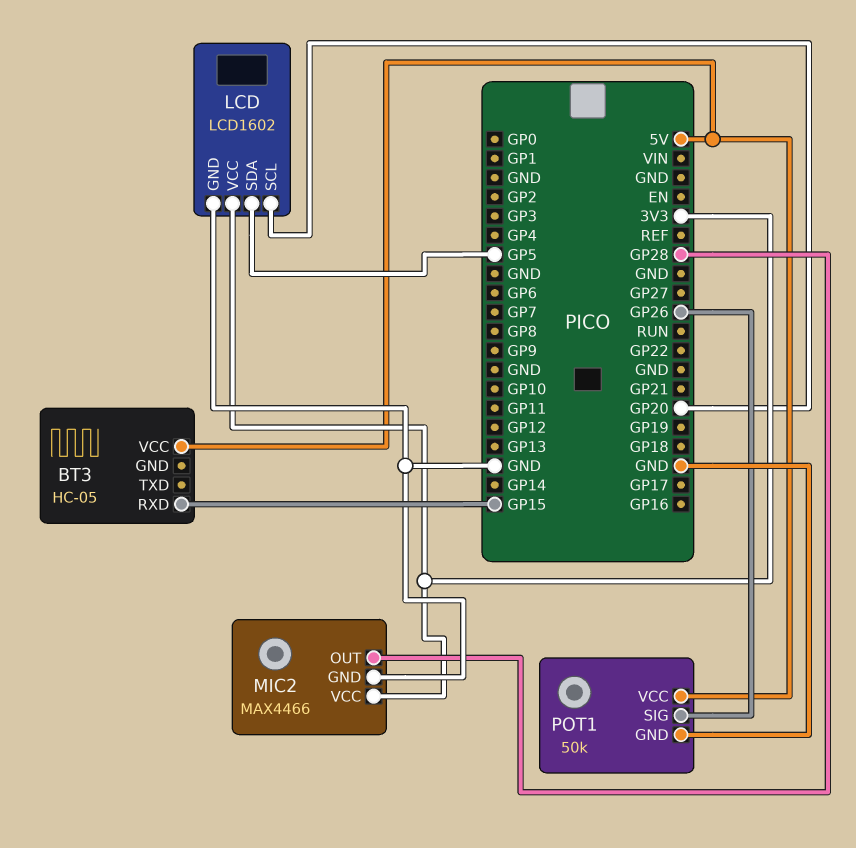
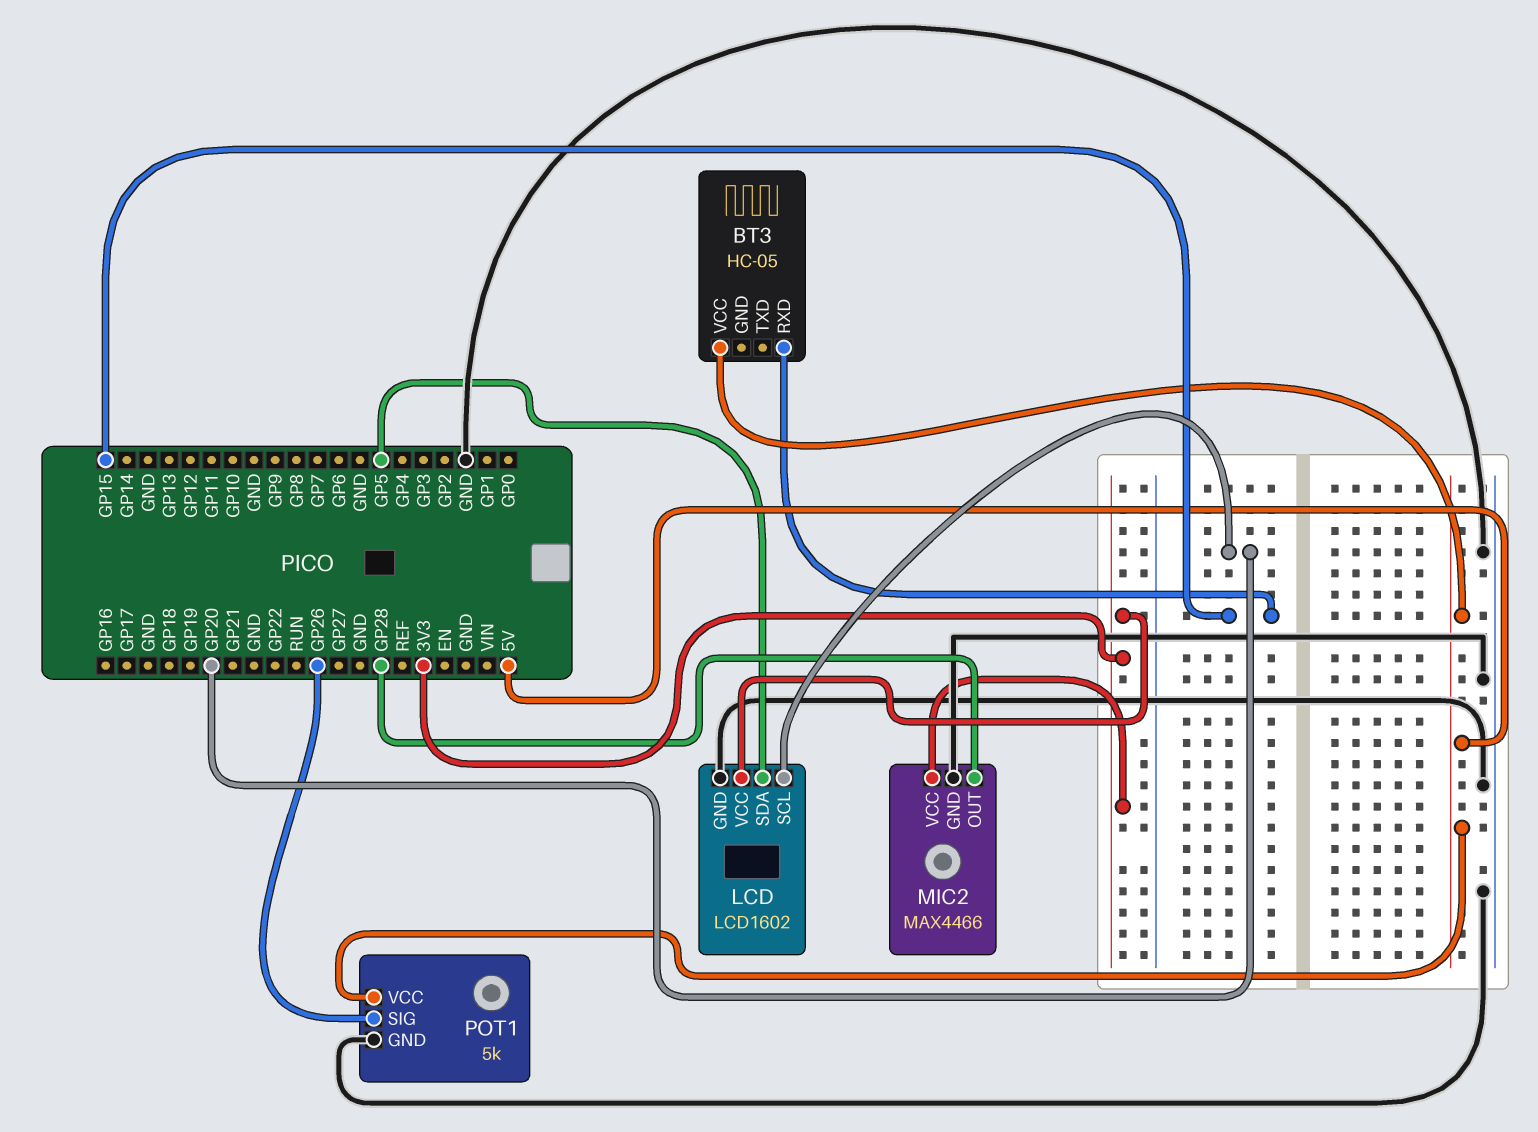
POT1: 50k -> 5k

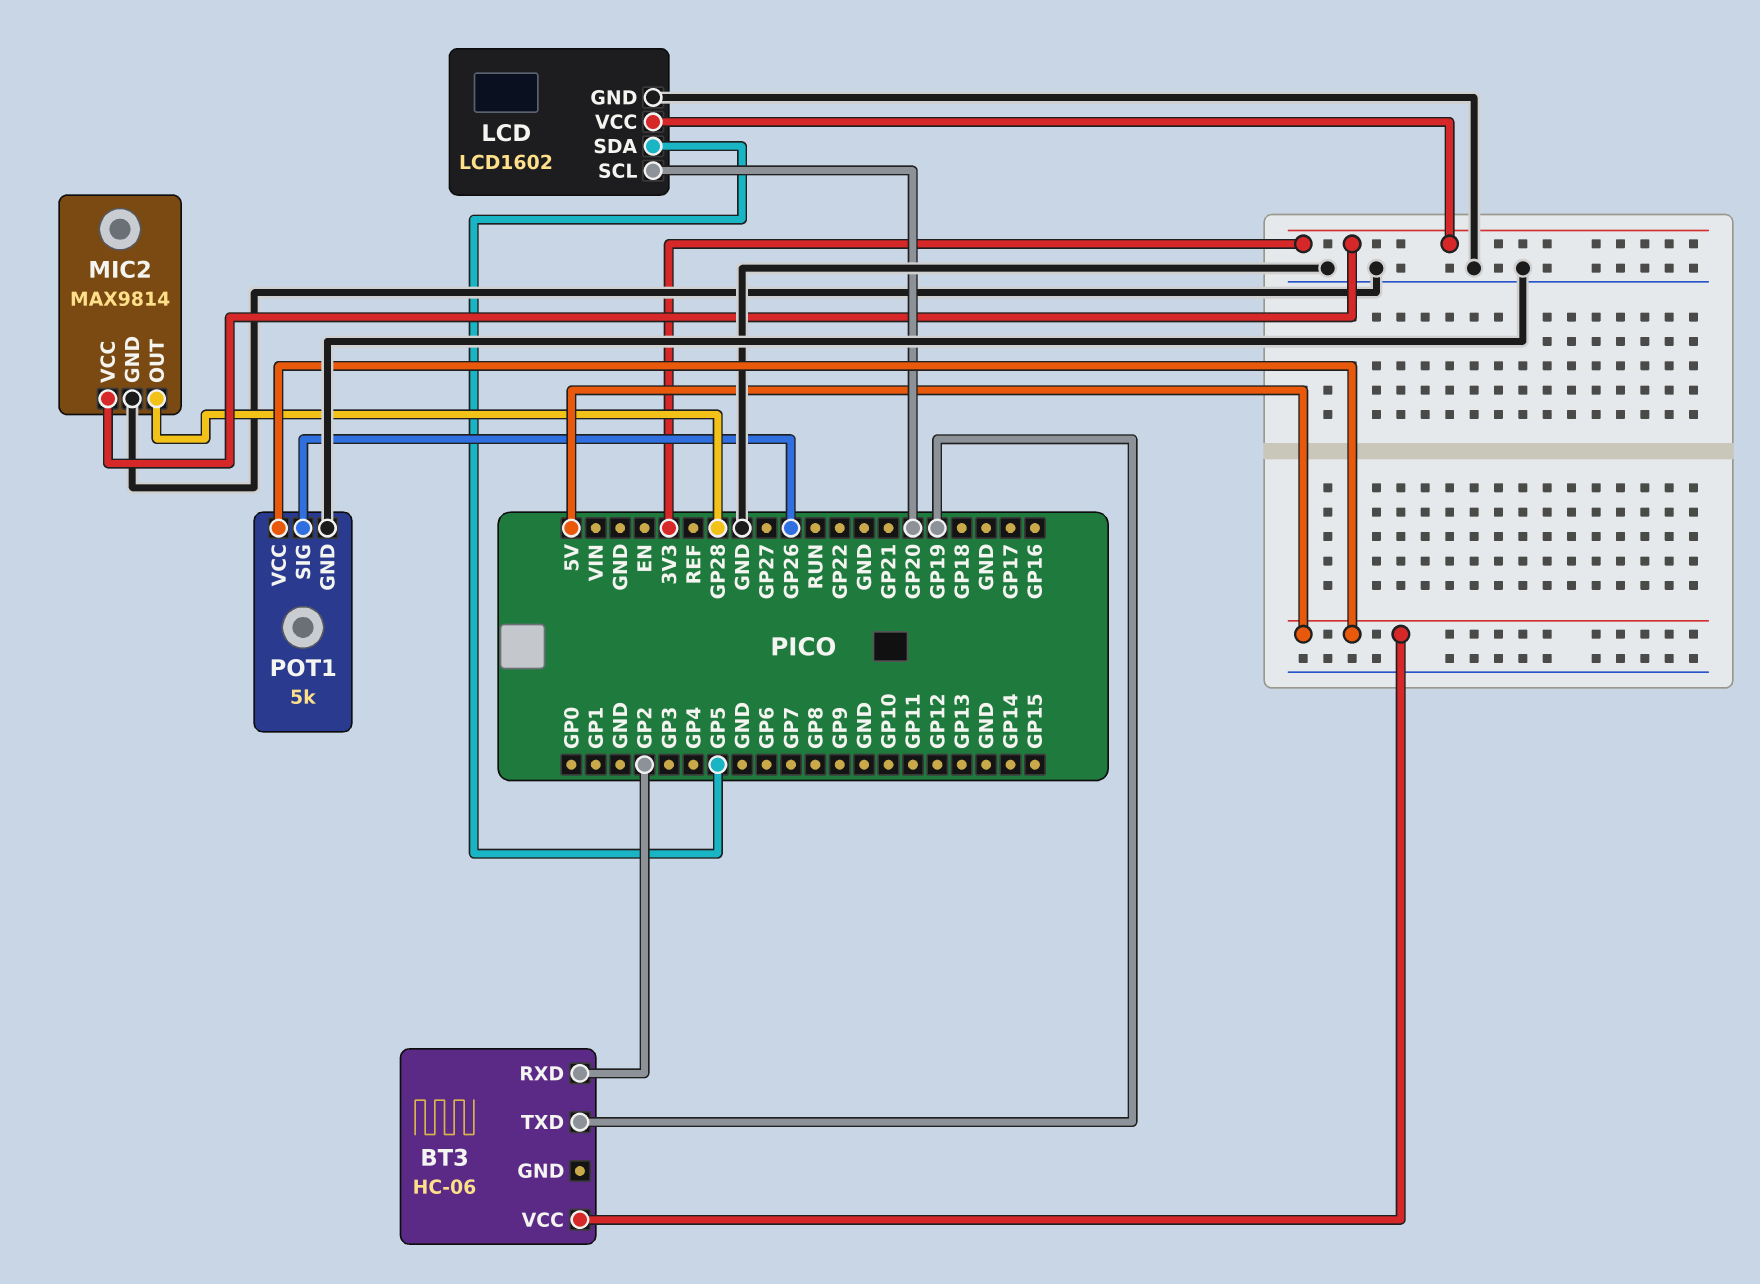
BT3: HC-05 -> HC-06
BT3 pin RXD: GP15 -> GP2
BT3 pin TXD: none -> GP19
MIC2: MAX4466 -> MAX9814

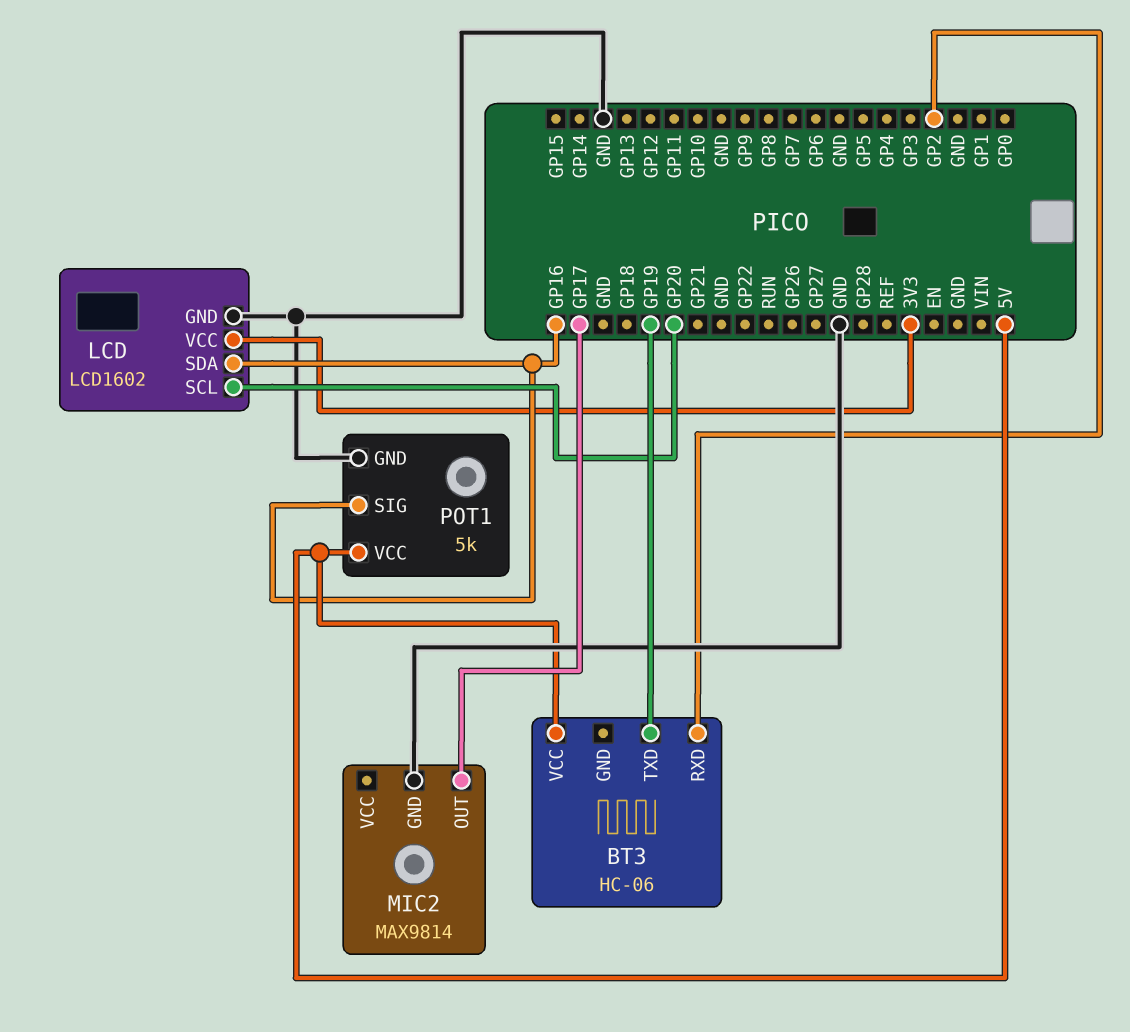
LCD pin SDA: GP5 -> GP16
MIC2 pin OUT: GP28 -> GP17
MIC2 pin VCC: 3V3 -> none
POT1 pin SIG: GP26 -> GP16

